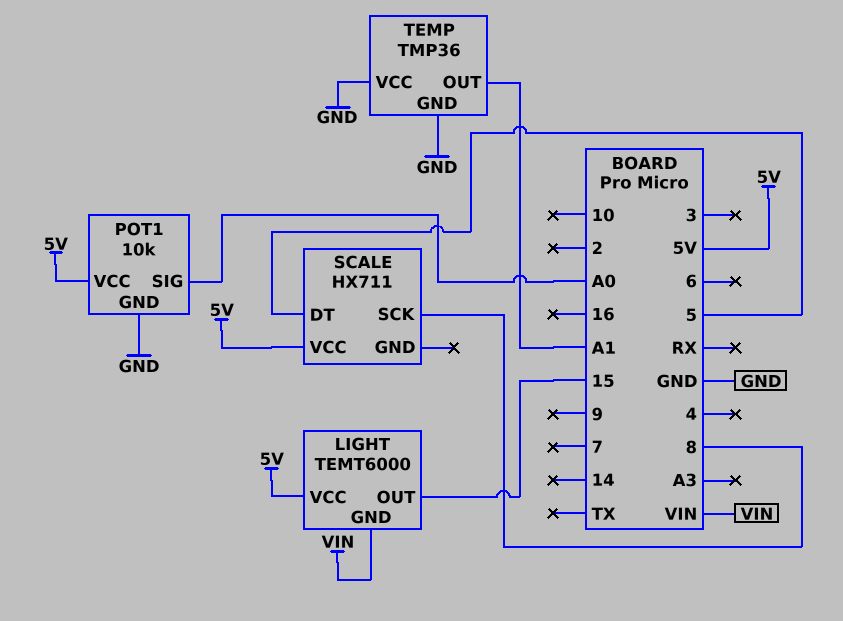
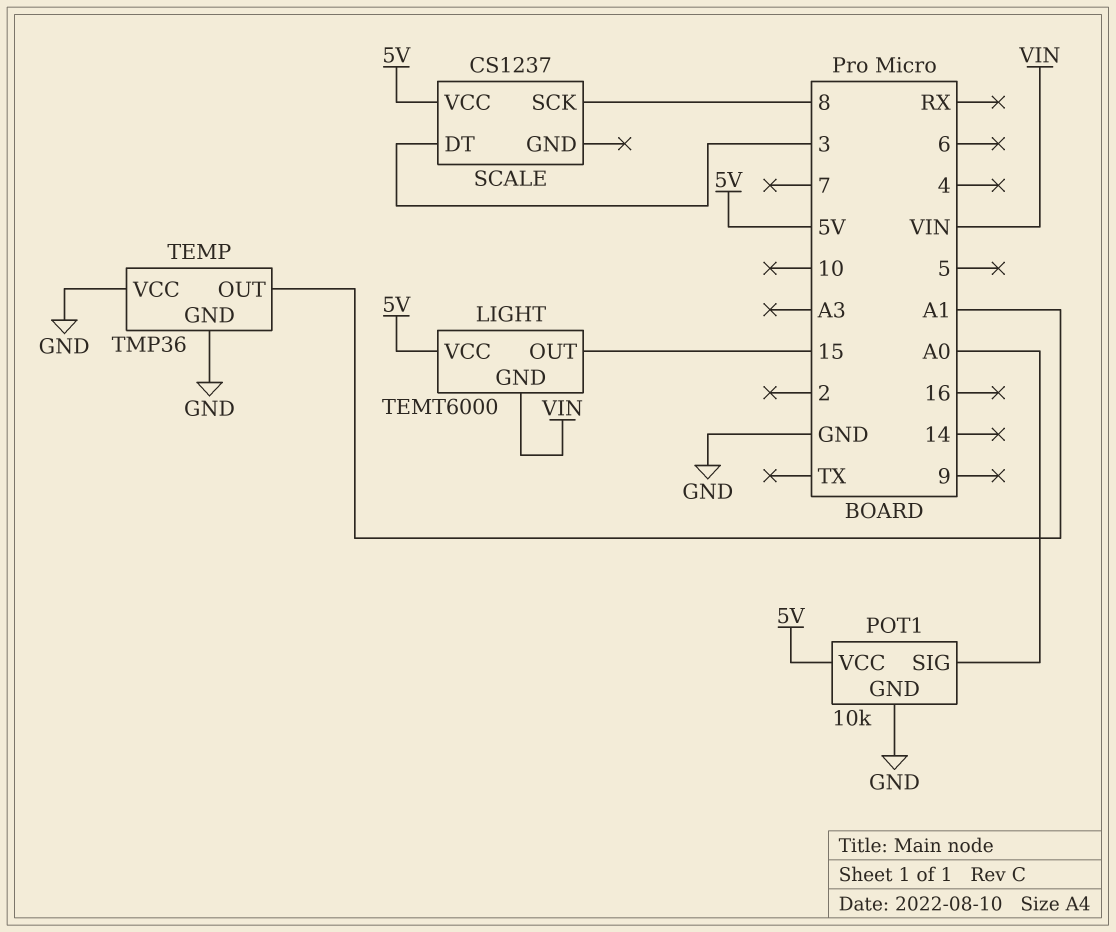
SCALE: HX711 -> CS1237
SCALE pin DT: 5 -> 3

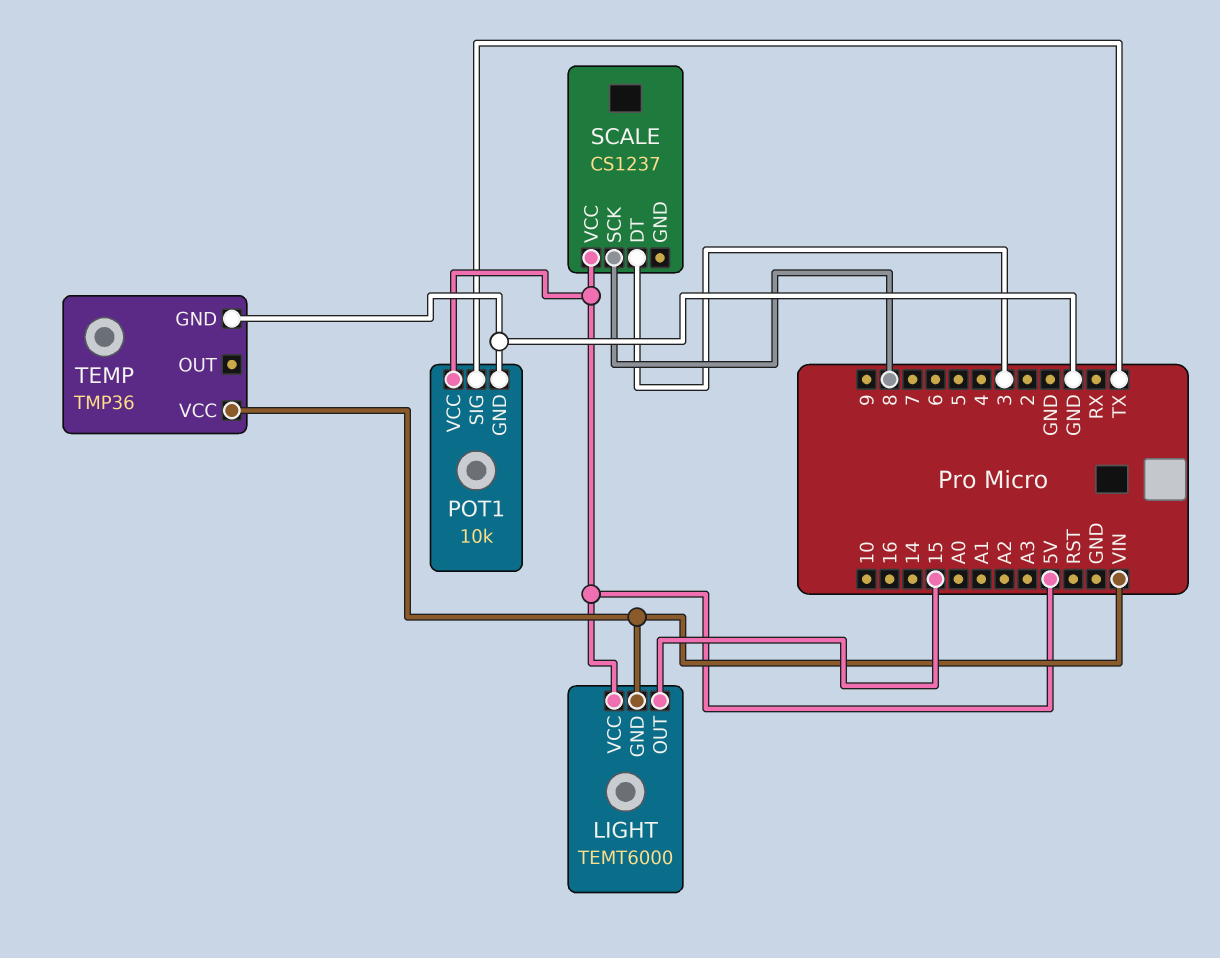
POT1 pin SIG: A0 -> TX
TEMP pin OUT: A1 -> none
TEMP pin VCC: GND -> VIN

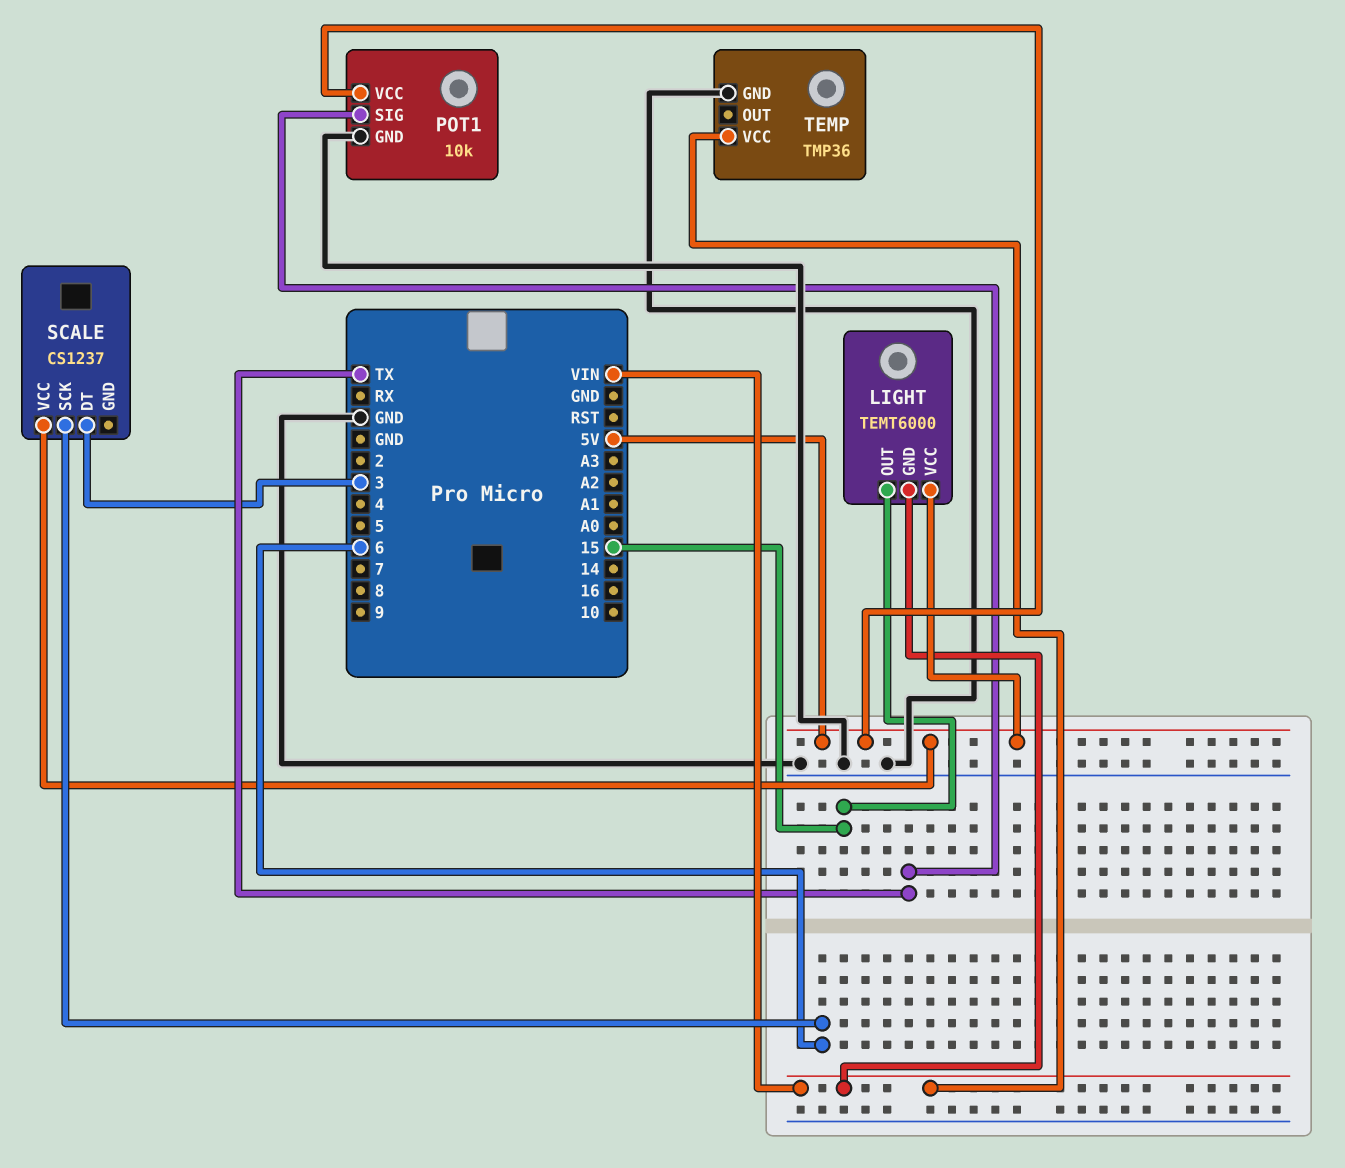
SCALE pin SCK: 8 -> 6

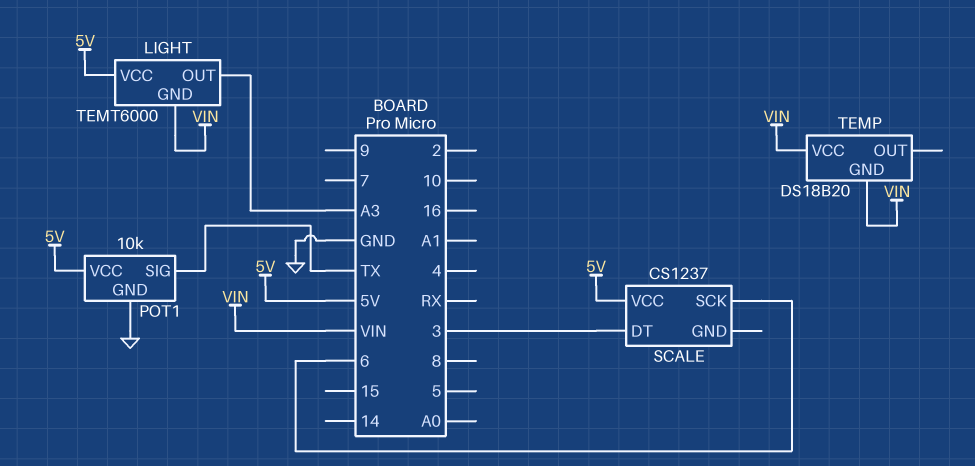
LIGHT pin OUT: 15 -> A3
TEMP: TMP36 -> DS18B20
TEMP pin GND: GND -> VIN

